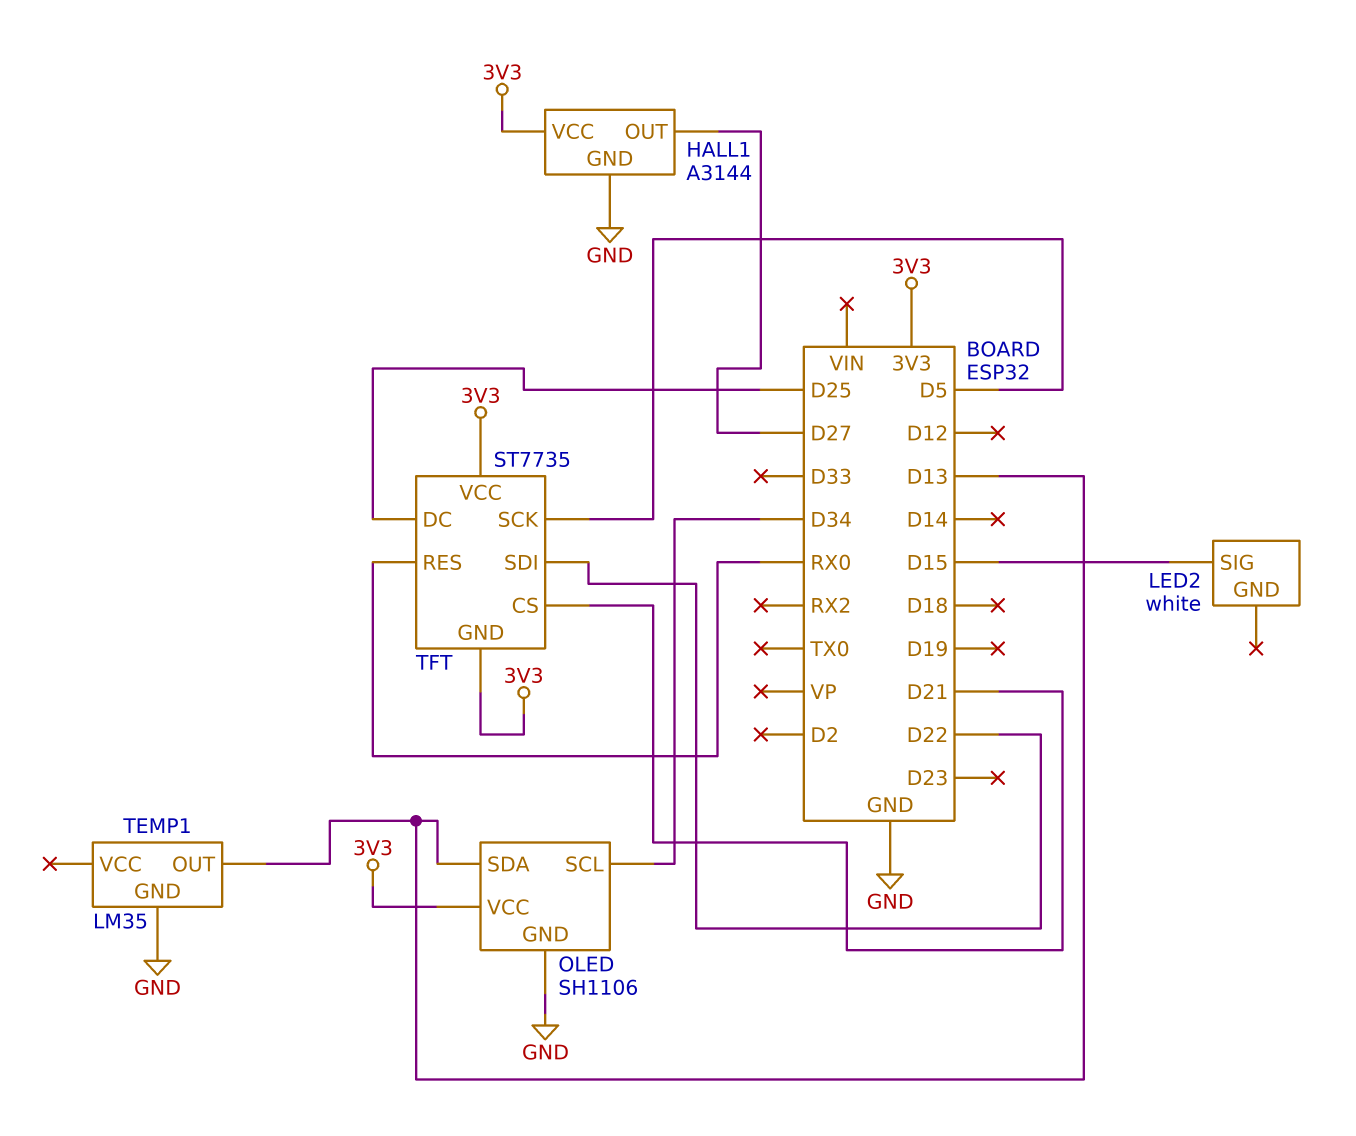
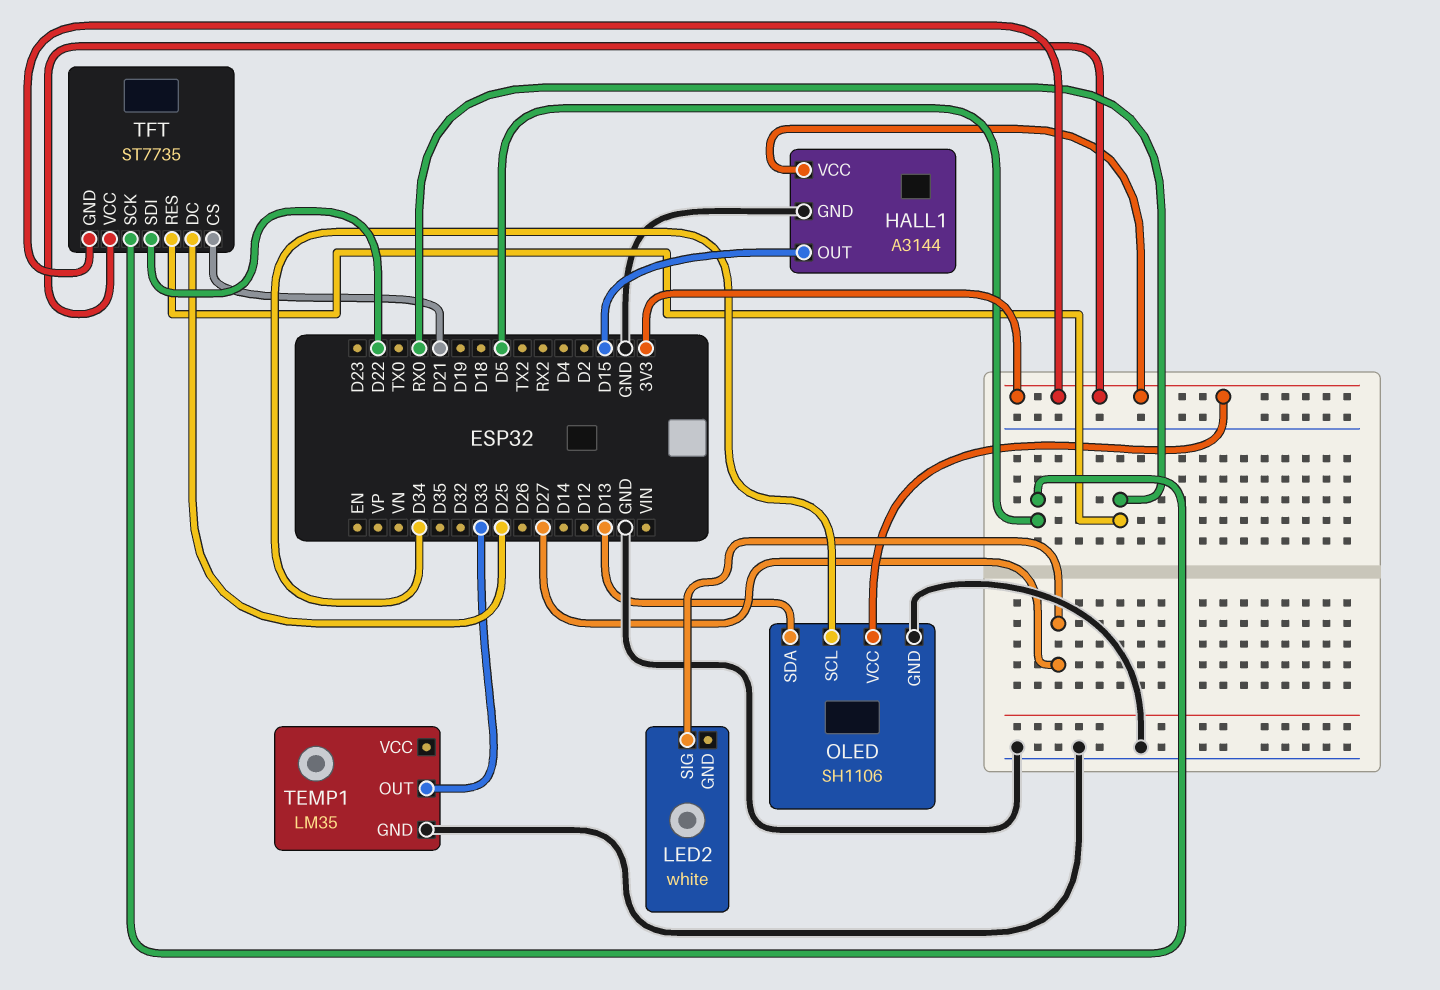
HALL1 pin OUT: D27 -> D15
LED2 pin SIG: D15 -> D27
TEMP1 pin OUT: D13 -> D33

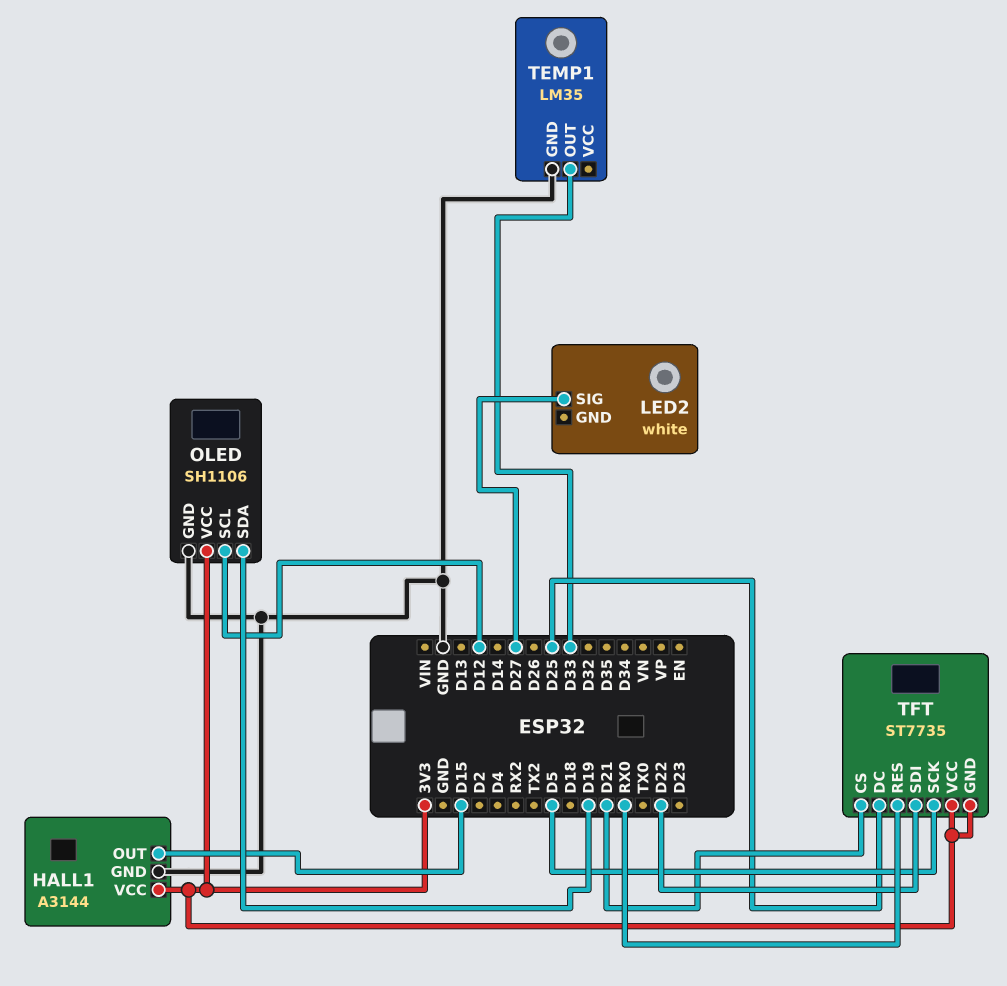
OLED pin SCL: D34 -> D12
OLED pin SDA: D13 -> D19

